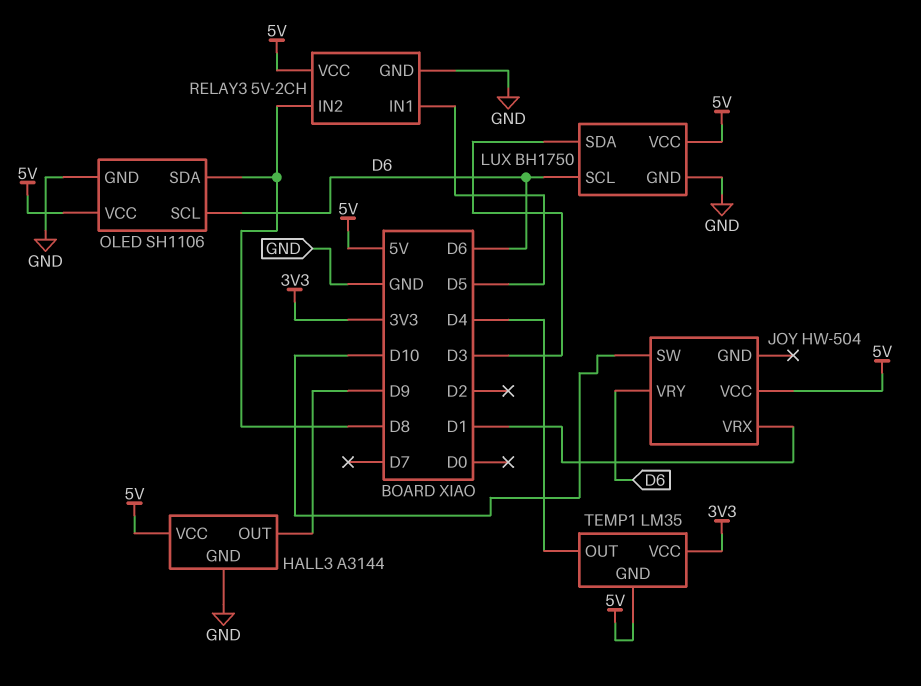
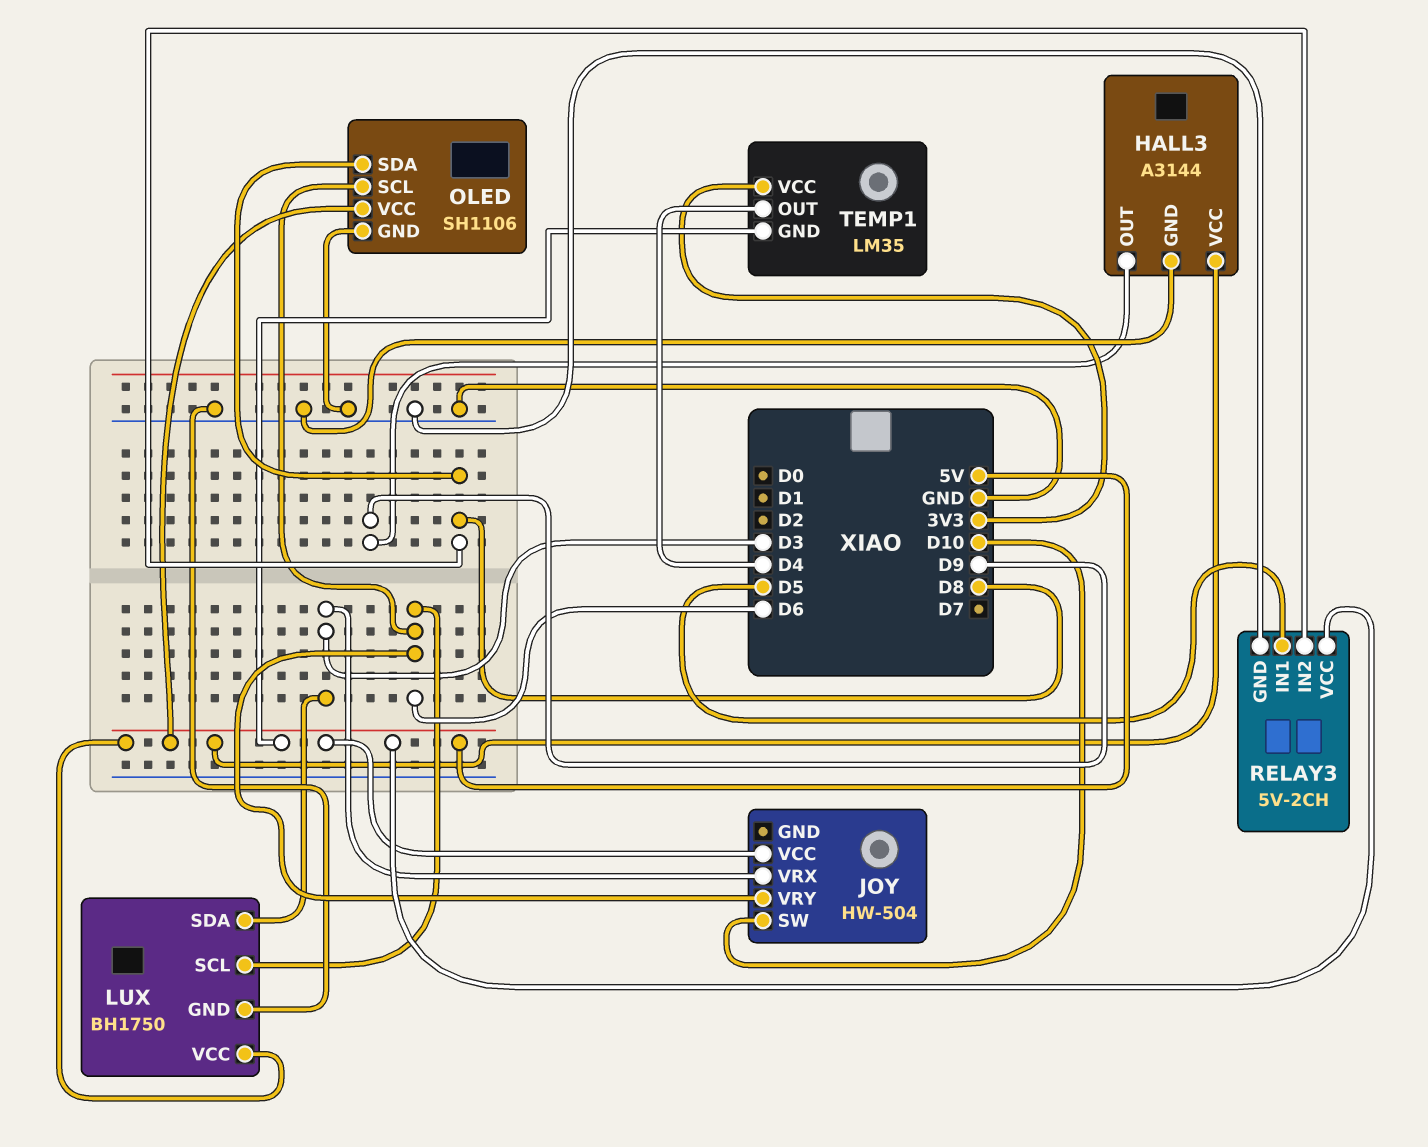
JOY pin VRX: D1 -> D3

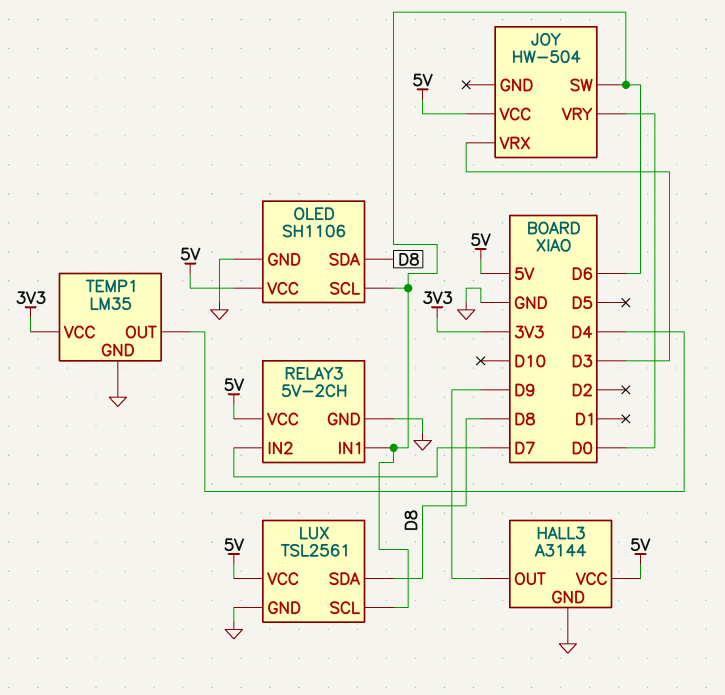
JOY pin SW: D10 -> D6
JOY pin VRY: D6 -> D0
LUX: BH1750 -> TSL2561
LUX pin SDA: D3 -> D8
RELAY3 pin IN1: D5 -> D6
RELAY3 pin IN2: D8 -> D7
TEMP1 pin GND: 5V -> GND

